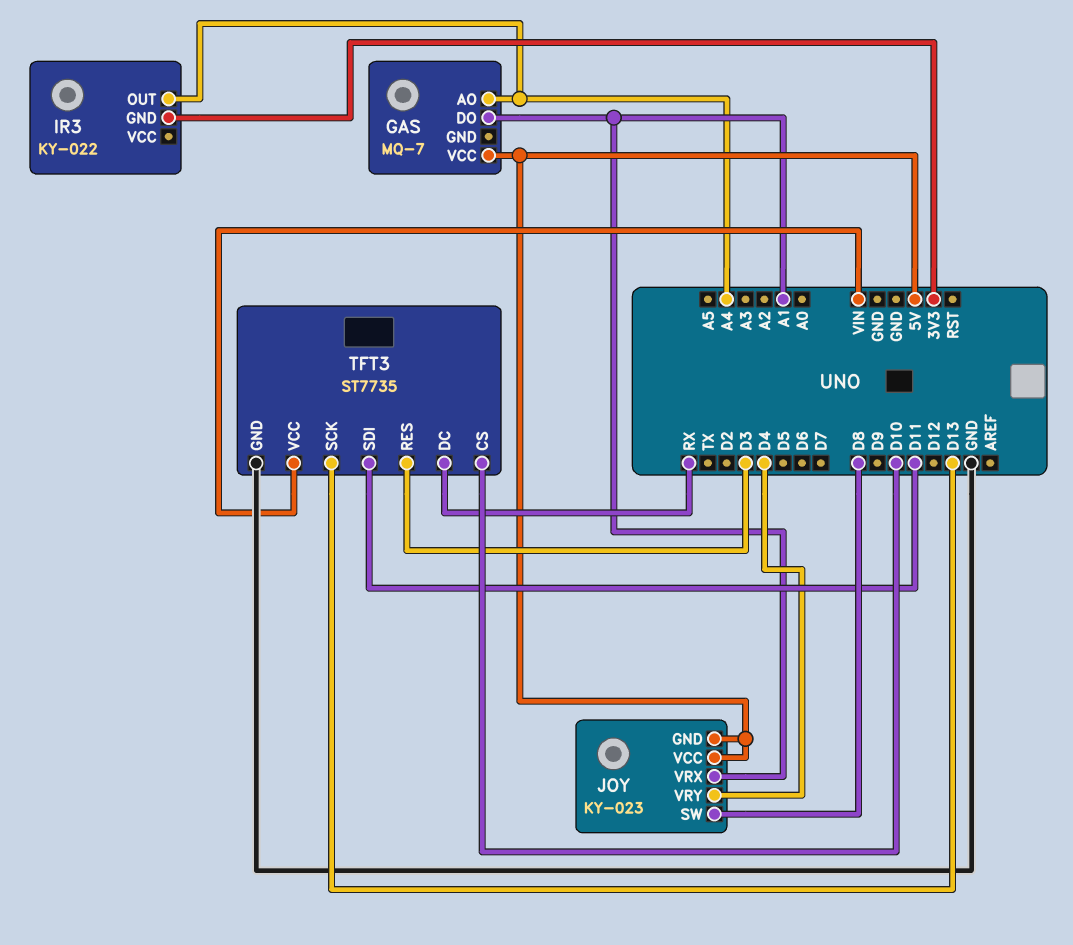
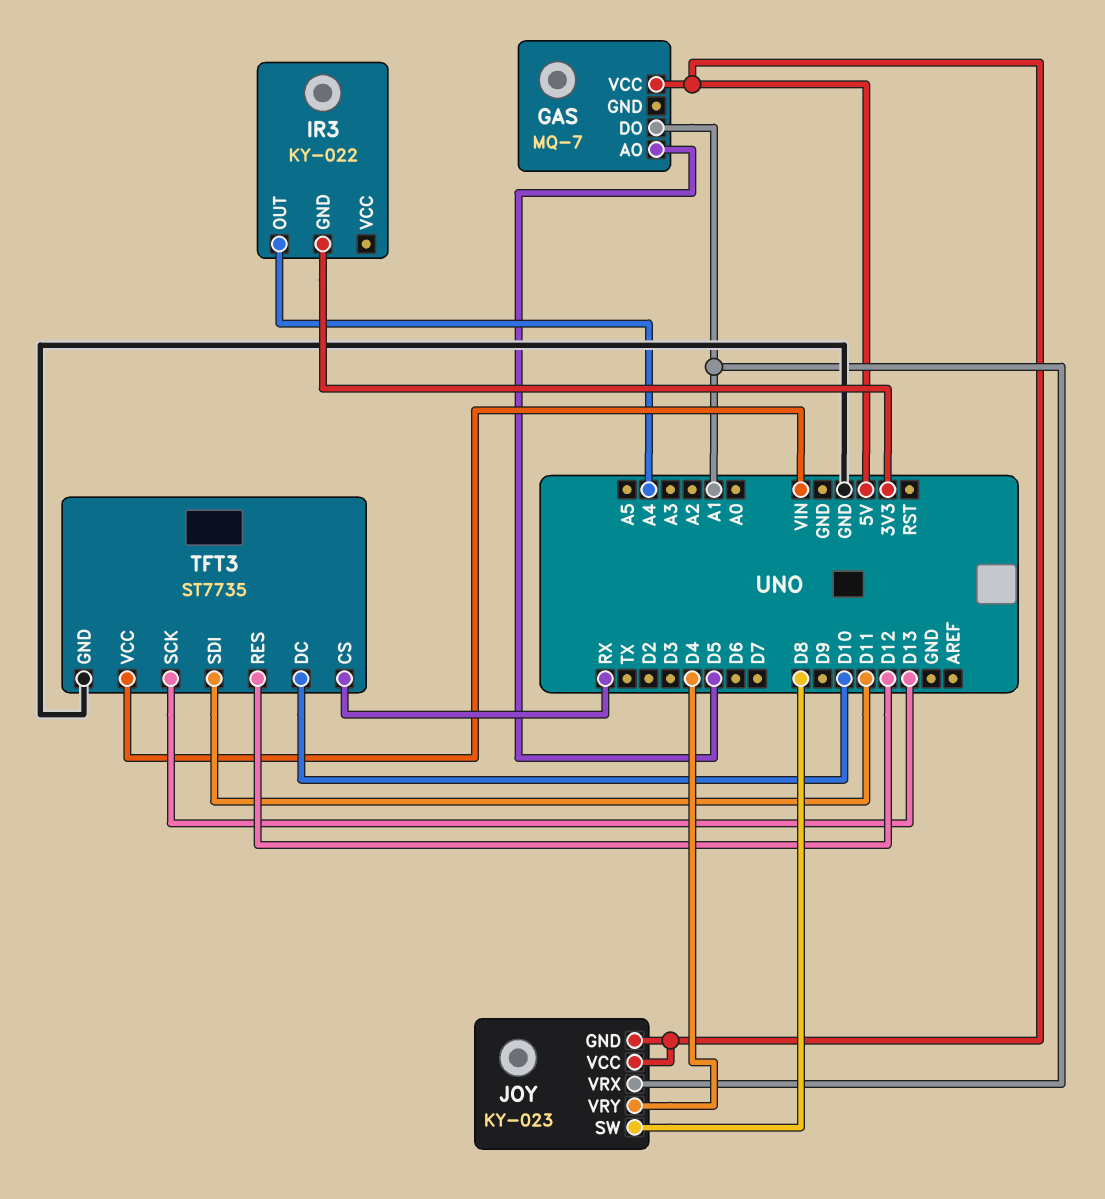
GAS pin AO: A4 -> D5
TFT3 pin CS: D10 -> RX
TFT3 pin DC: RX -> D10
TFT3 pin RES: D3 -> D12

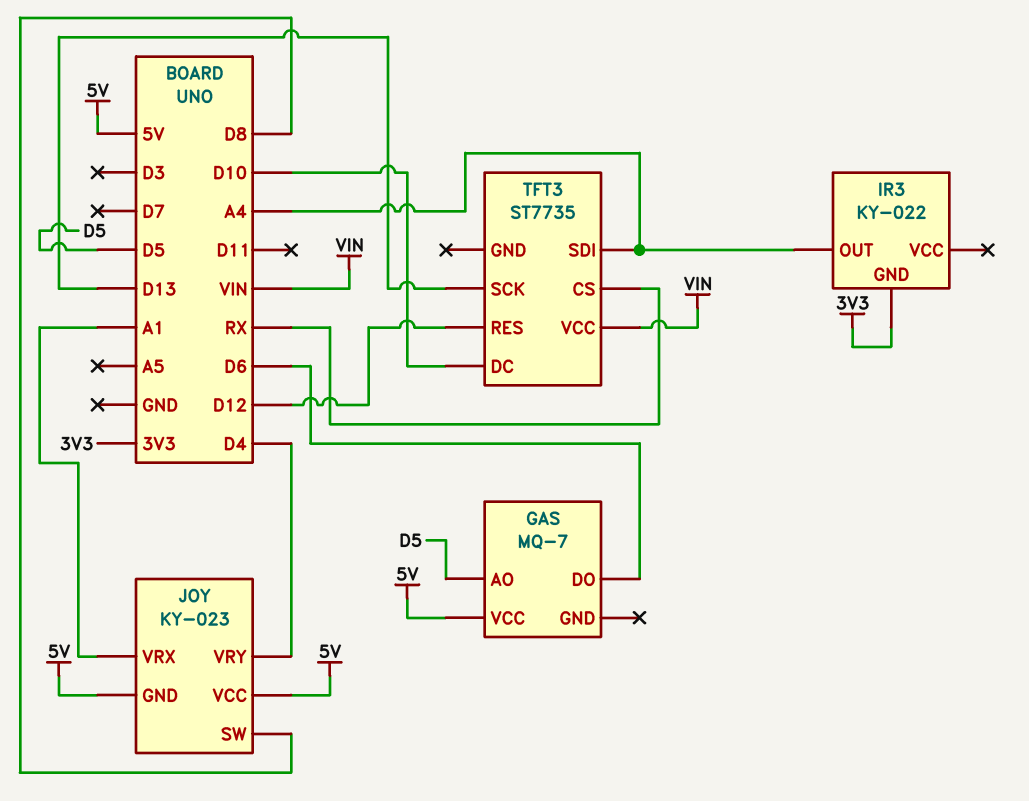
GAS pin DO: A1 -> D6
TFT3 pin GND: GND -> none
TFT3 pin SDI: D11 -> A4

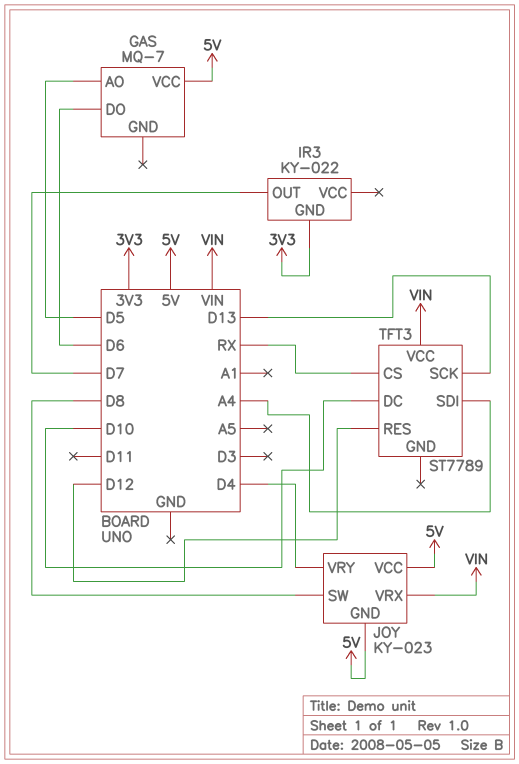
IR3 pin OUT: A4 -> D7
JOY pin VRX: A1 -> VIN
TFT3: ST7735 -> ST7789

